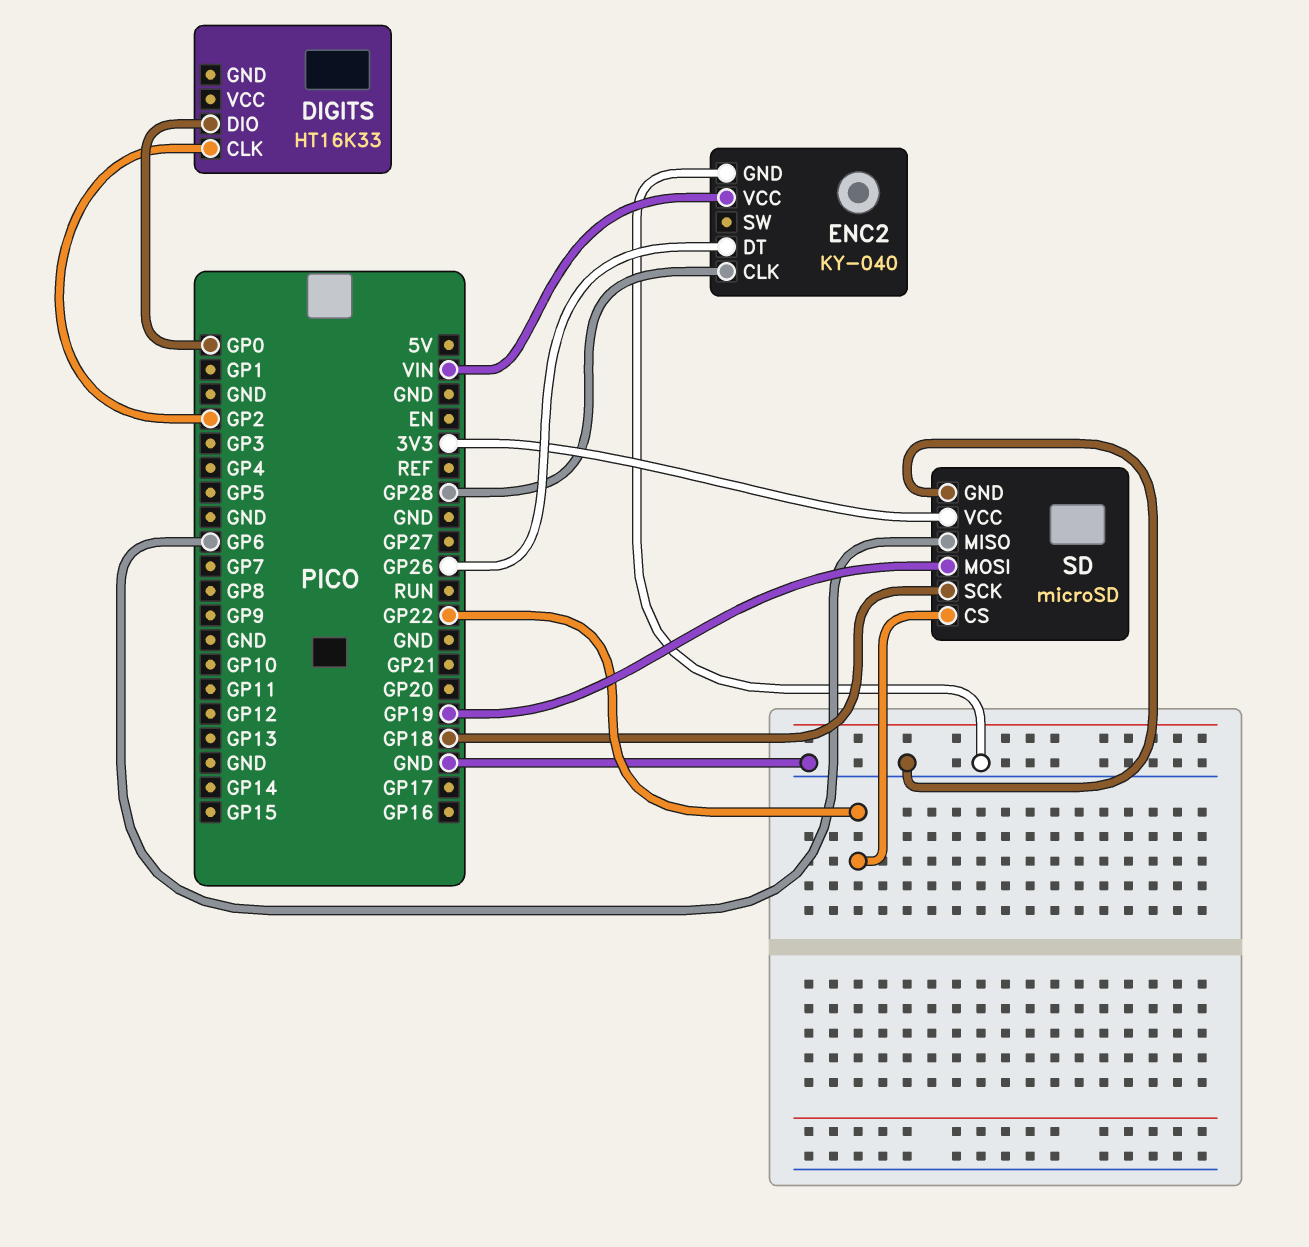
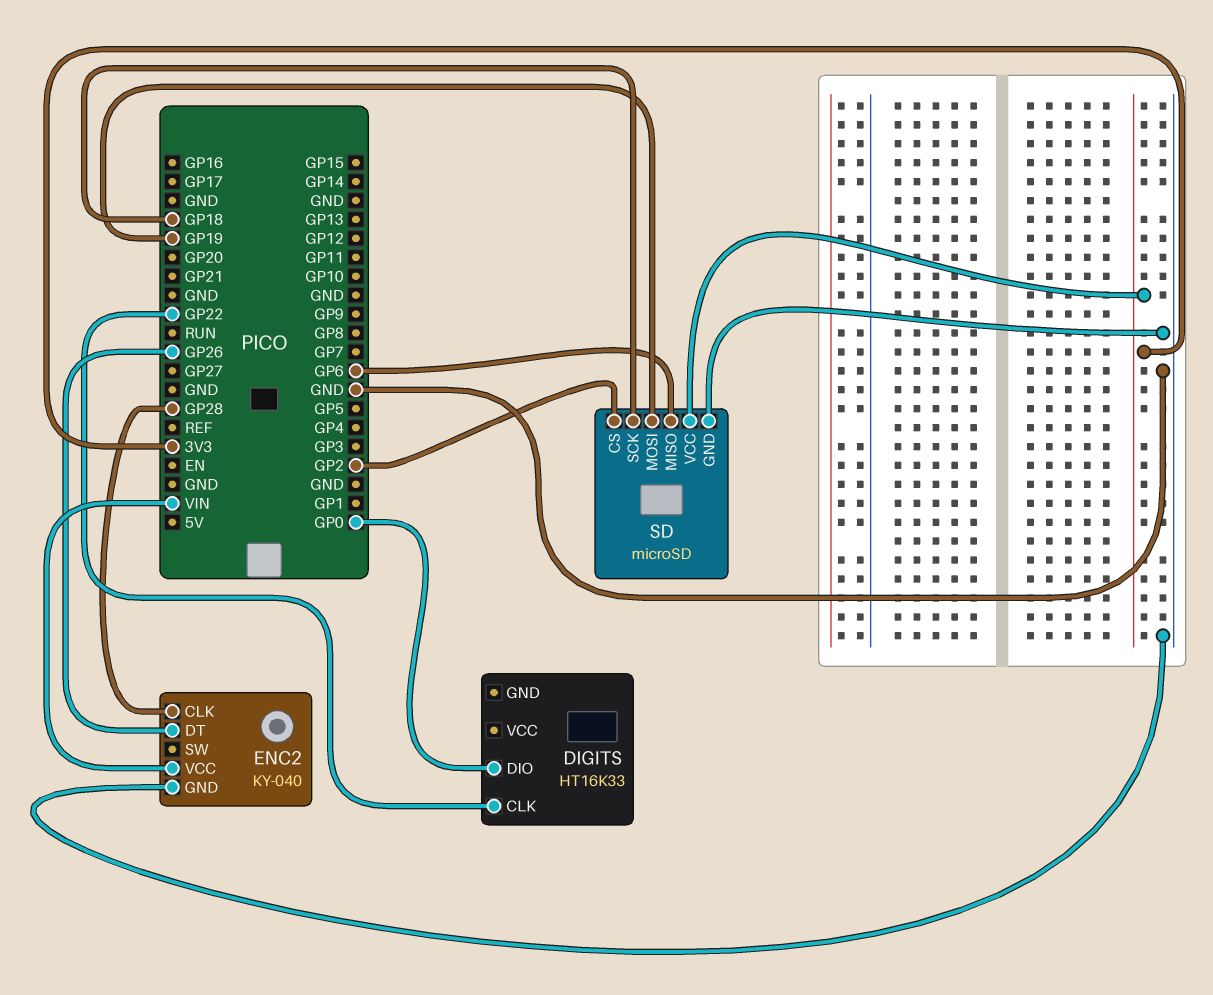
DIGITS pin CLK: GP2 -> GP22
SD pin CS: GP22 -> GP2

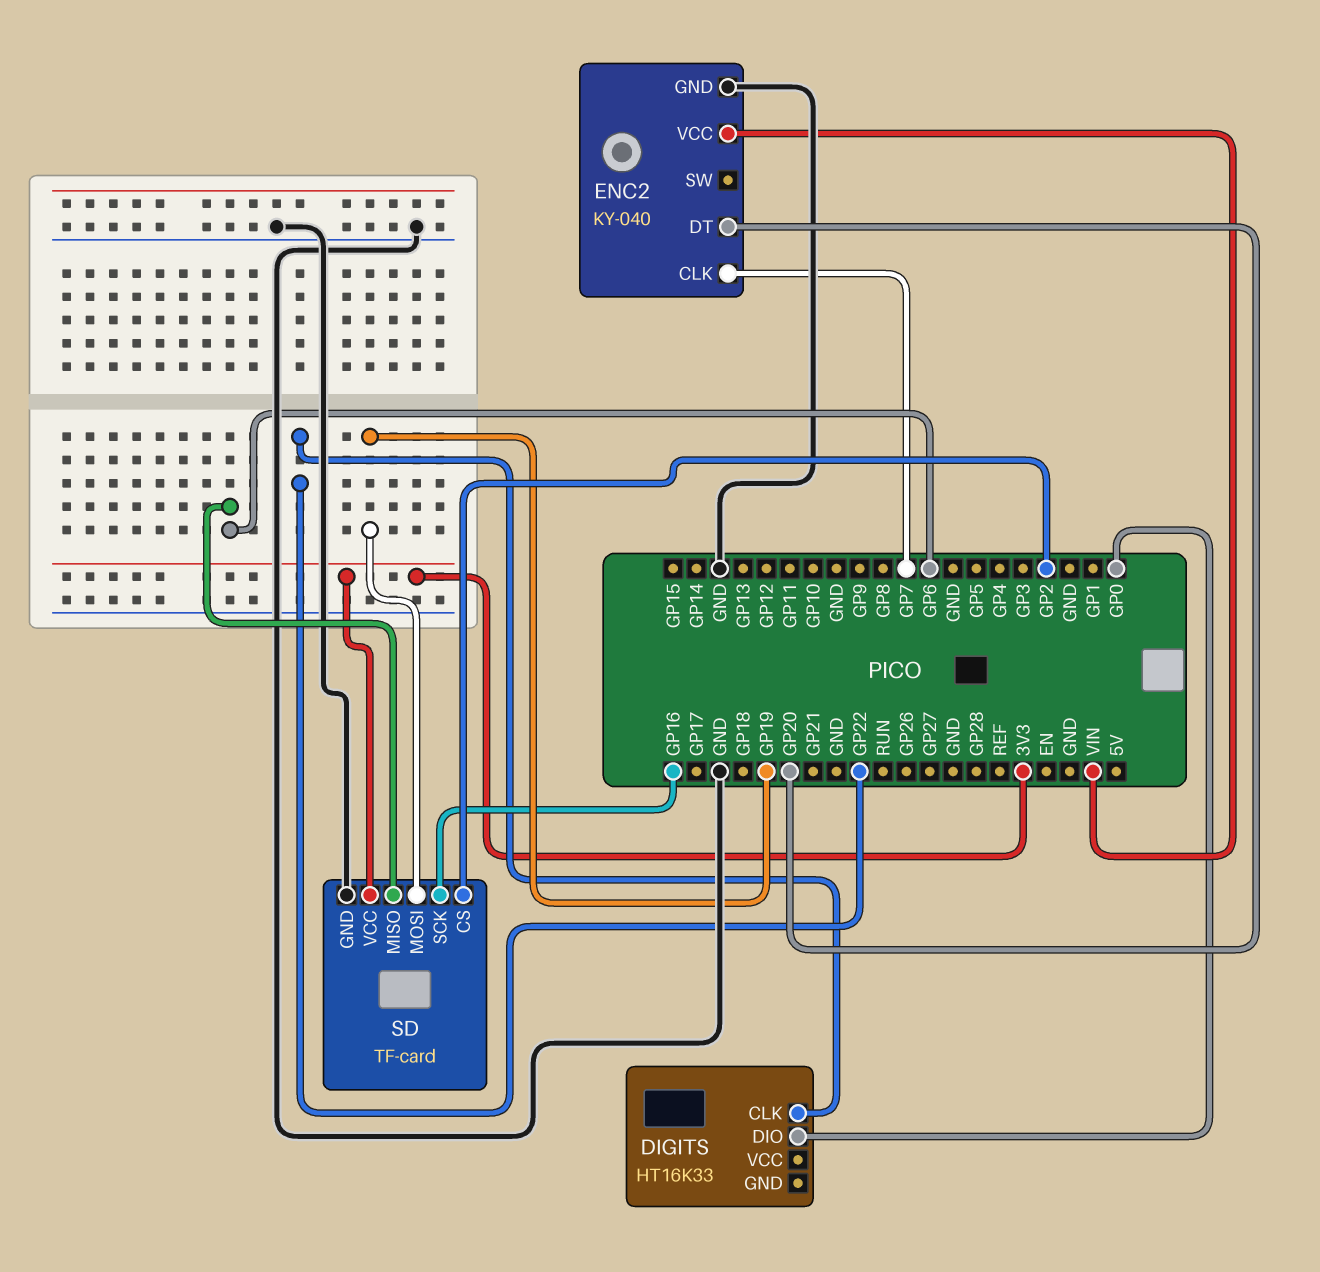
ENC2 pin CLK: GP28 -> GP7
ENC2 pin DT: GP26 -> GP20
SD: microSD -> TF-card
SD pin SCK: GP18 -> GP16

